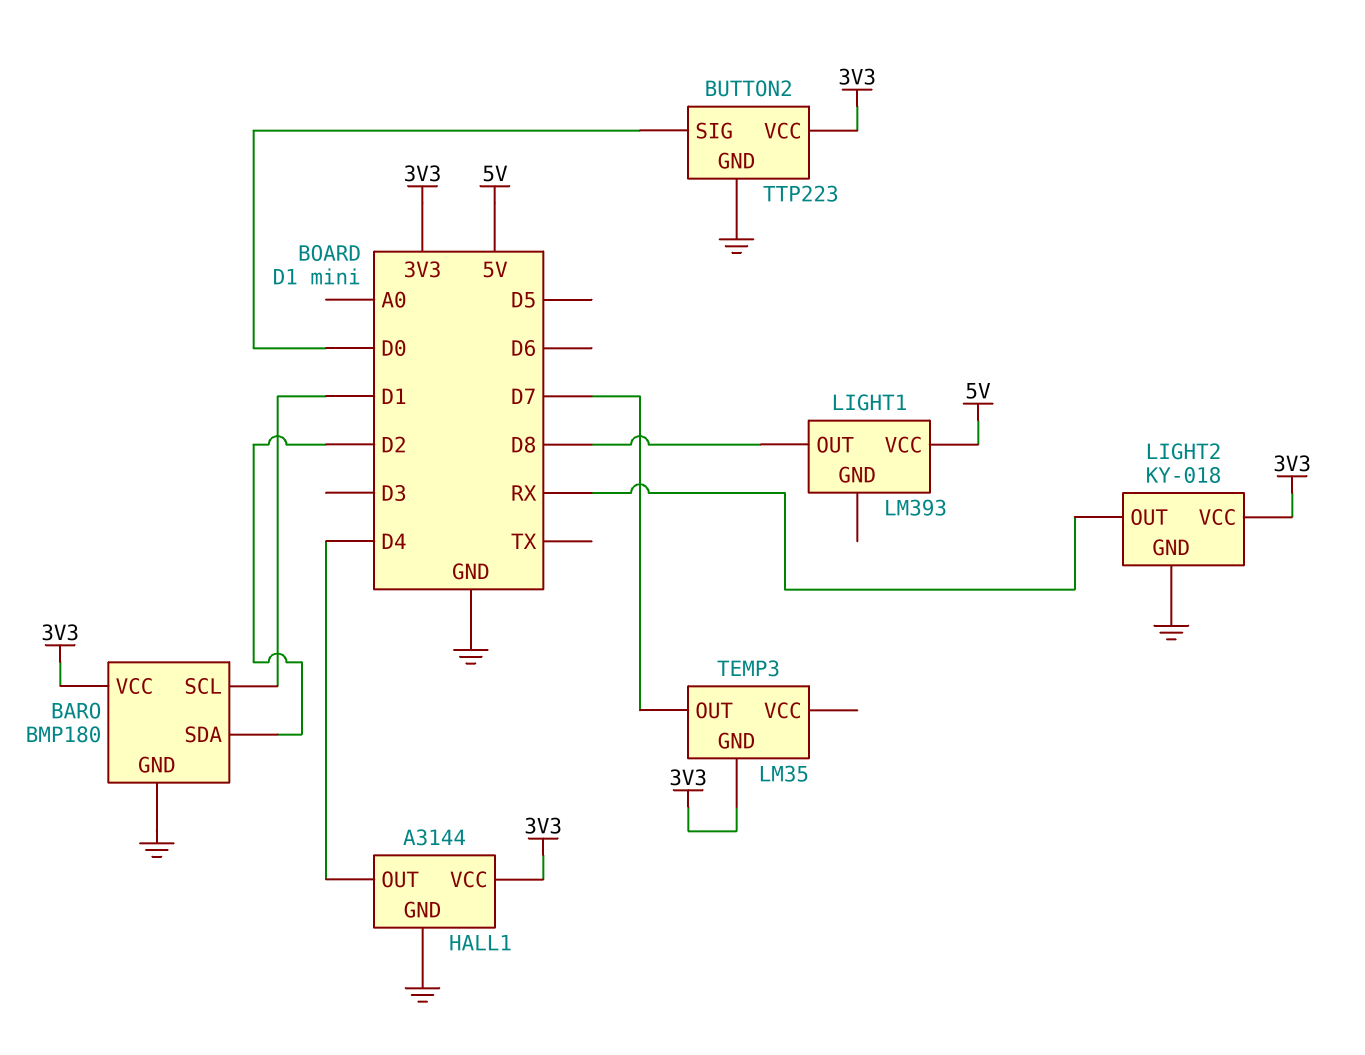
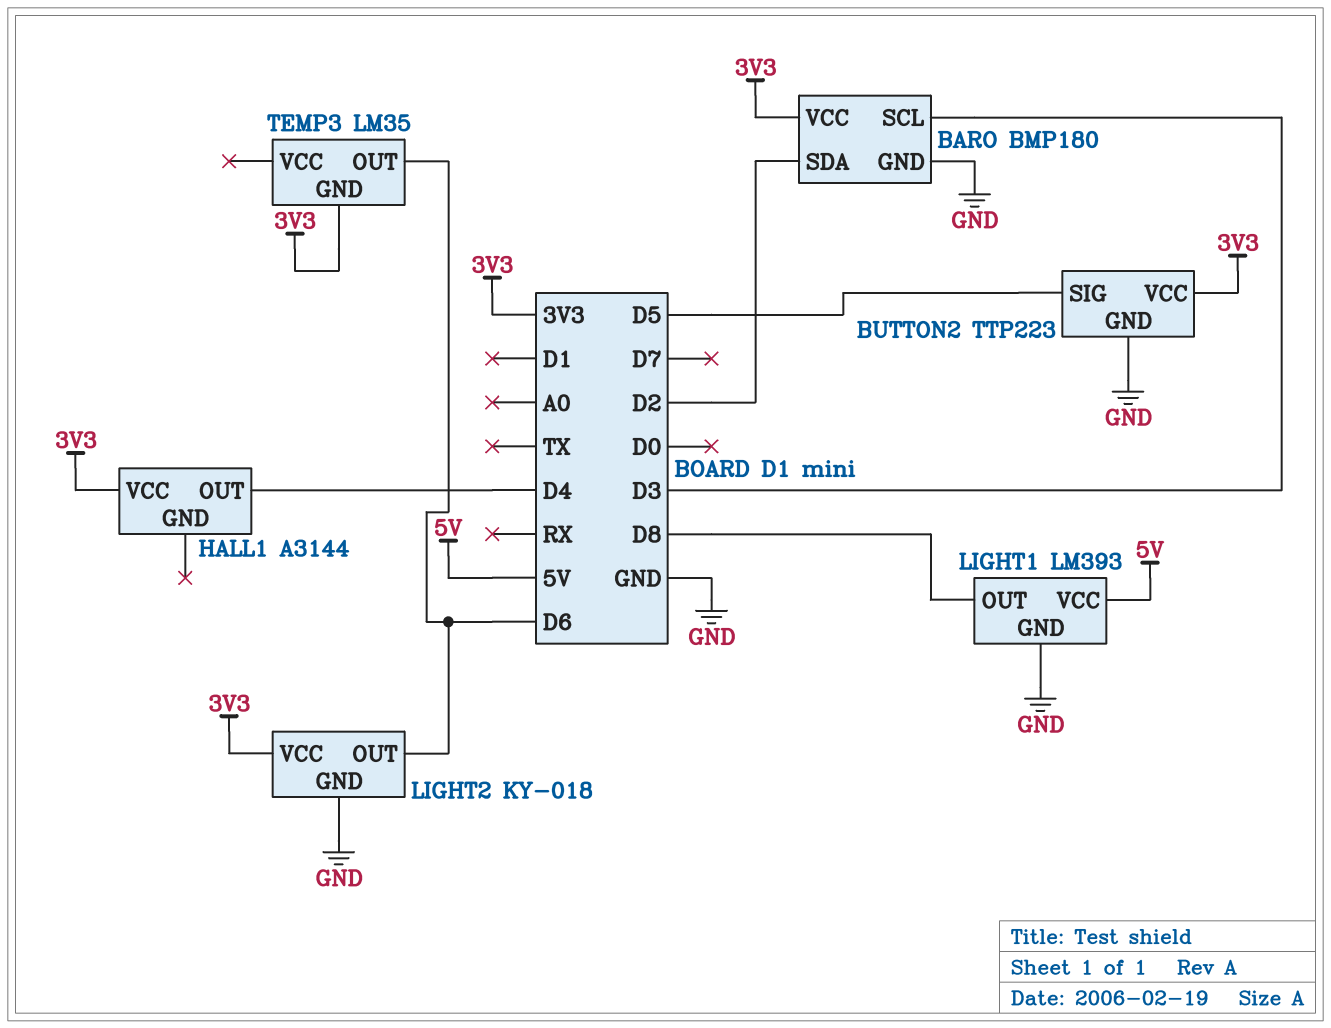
BARO pin SCL: D1 -> D3
BUTTON2 pin SIG: D0 -> D5
HALL1 pin GND: GND -> none
LIGHT1 pin GND: none -> GND
LIGHT2 pin OUT: RX -> D6
TEMP3 pin OUT: D7 -> D6

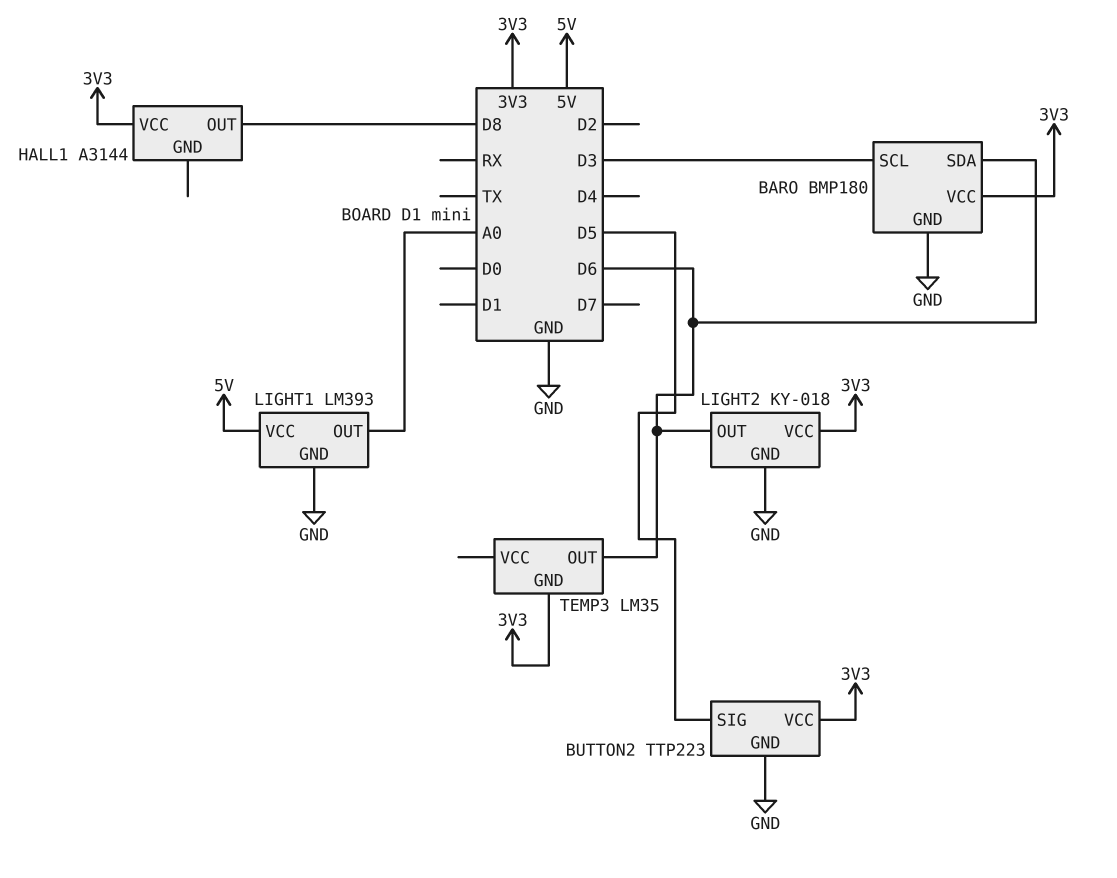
BARO pin SDA: D2 -> D6
HALL1 pin OUT: D4 -> D8
LIGHT1 pin OUT: D8 -> A0

